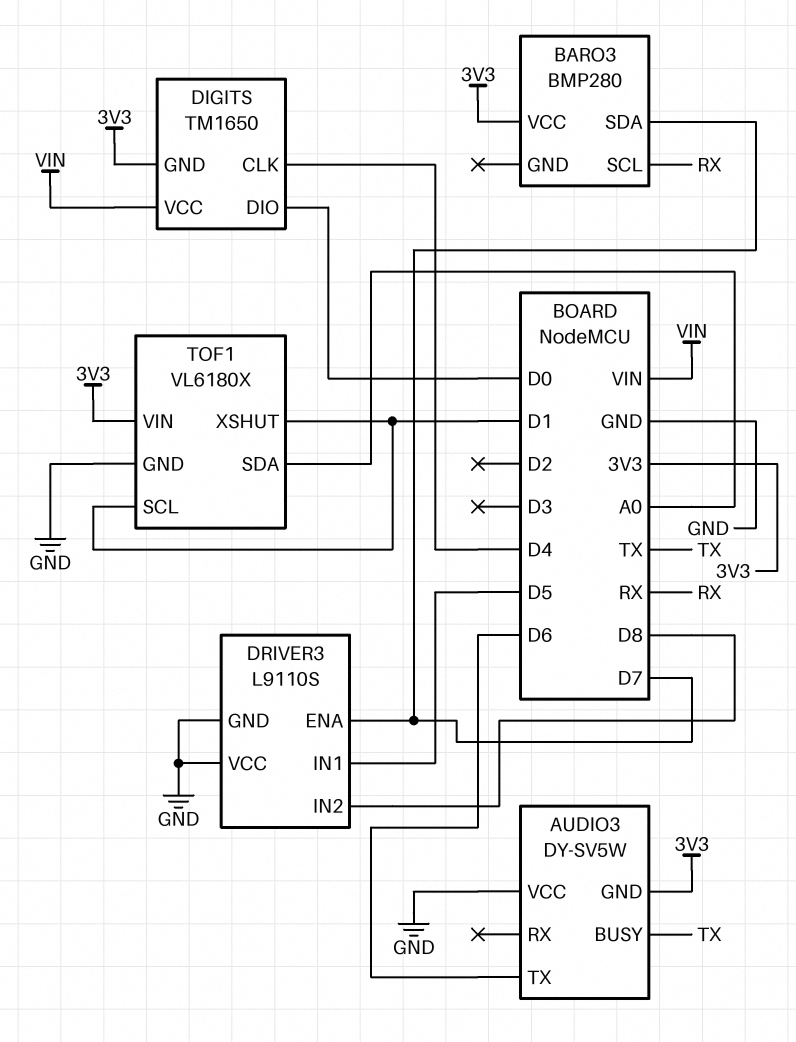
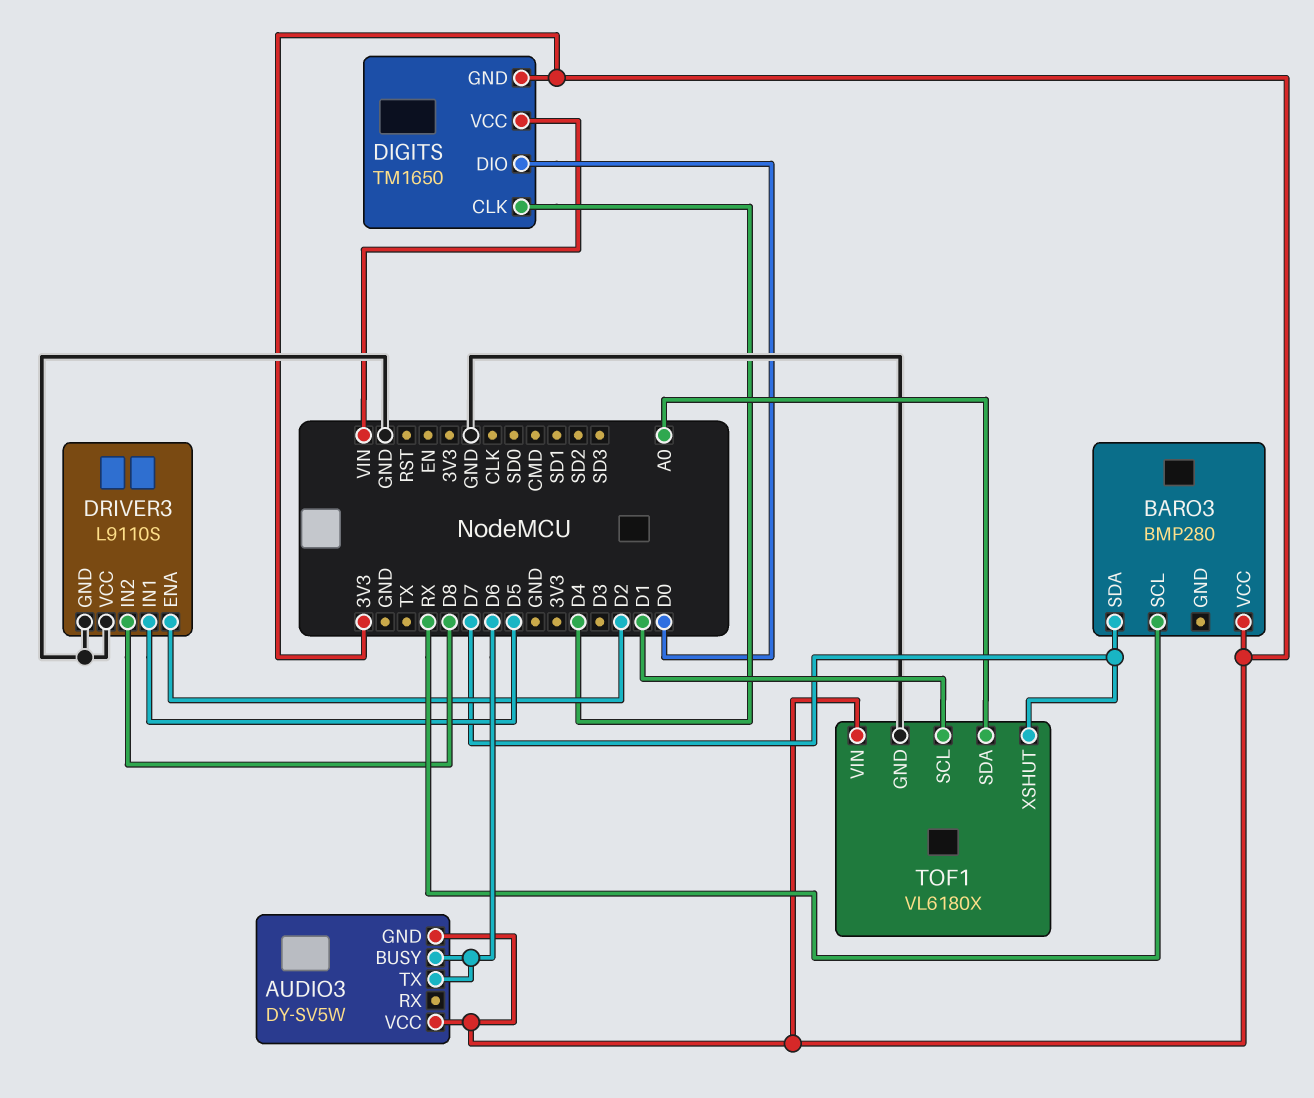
AUDIO3 pin BUSY: TX -> D6
AUDIO3 pin VCC: GND -> 3V3
DRIVER3 pin ENA: D7 -> D2
TOF1 pin XSHUT: D1 -> D7

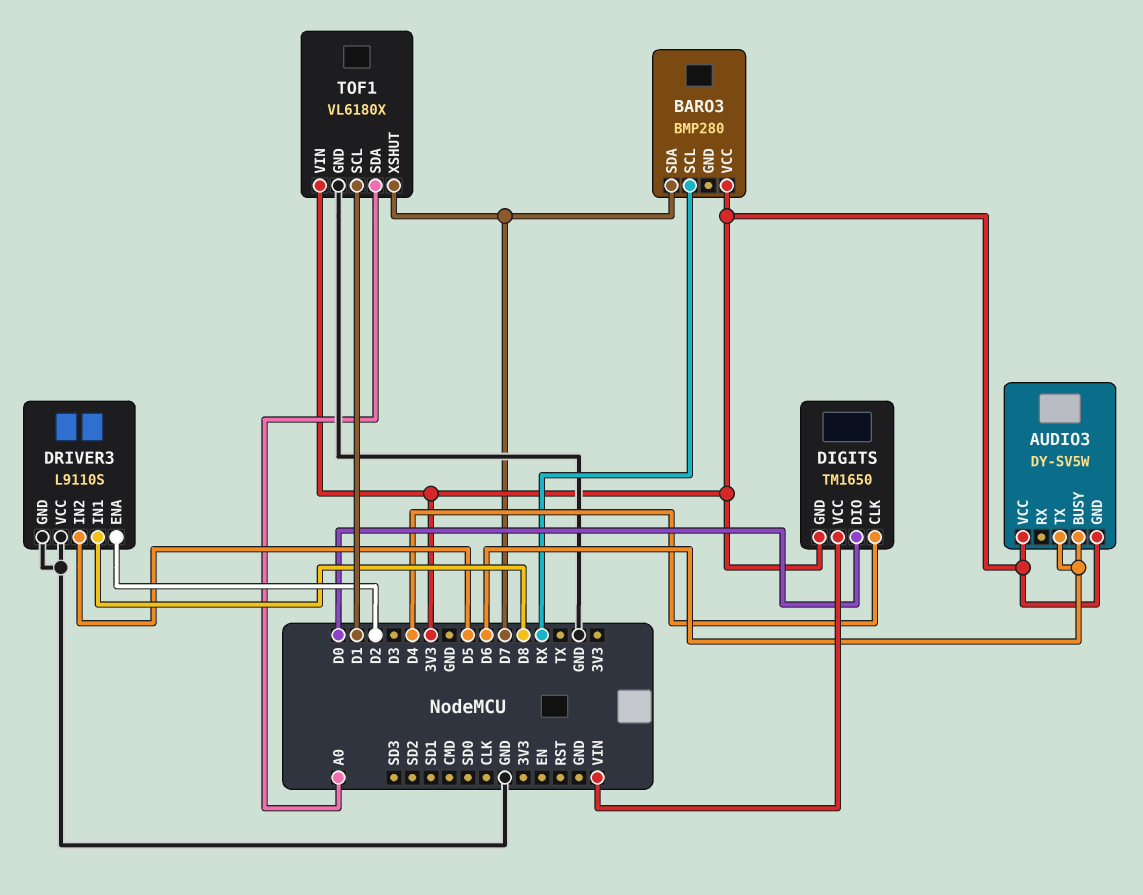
DRIVER3 pin IN1: D5 -> D8
DRIVER3 pin IN2: D8 -> D5

